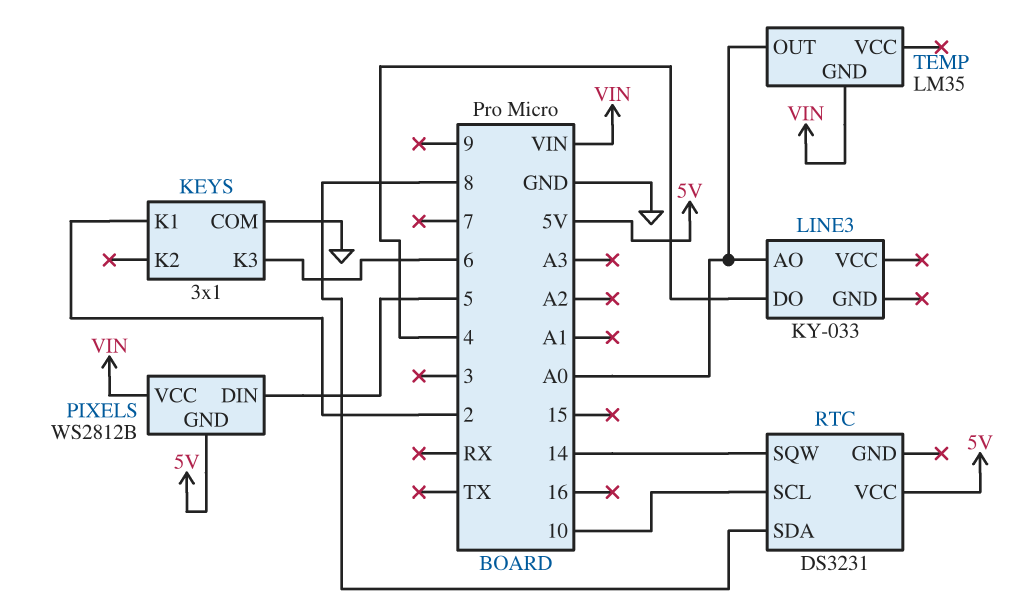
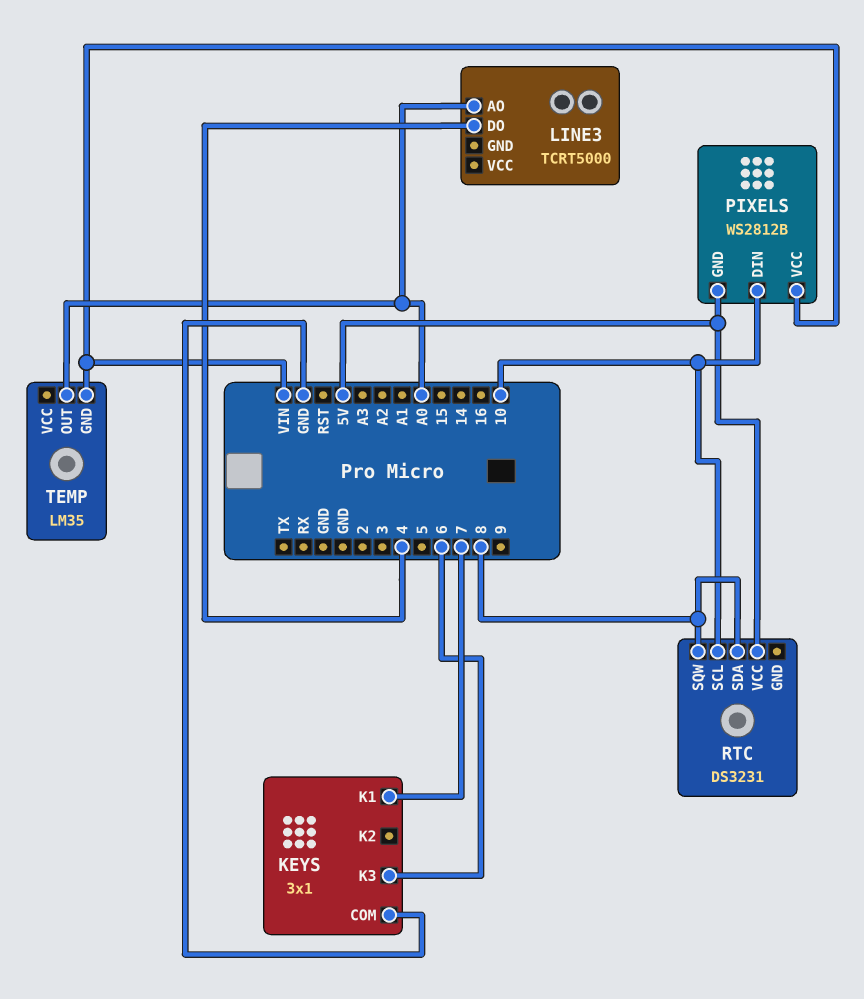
KEYS pin K1: 2 -> 7
LINE3: KY-033 -> TCRT5000
PIXELS pin DIN: 5 -> 10
RTC pin SQW: 14 -> 8

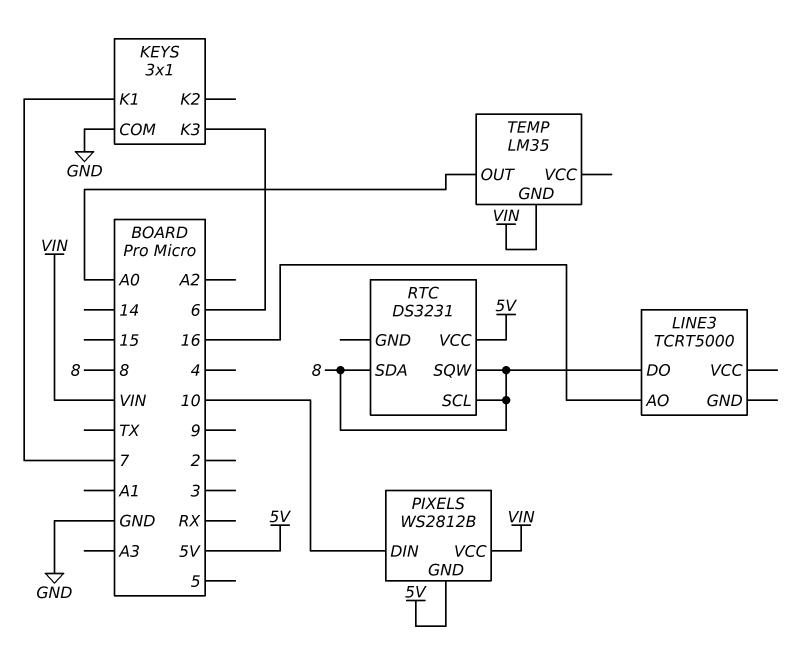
LINE3 pin AO: A0 -> 16
LINE3 pin DO: 4 -> 8
RTC pin SCL: 10 -> 8

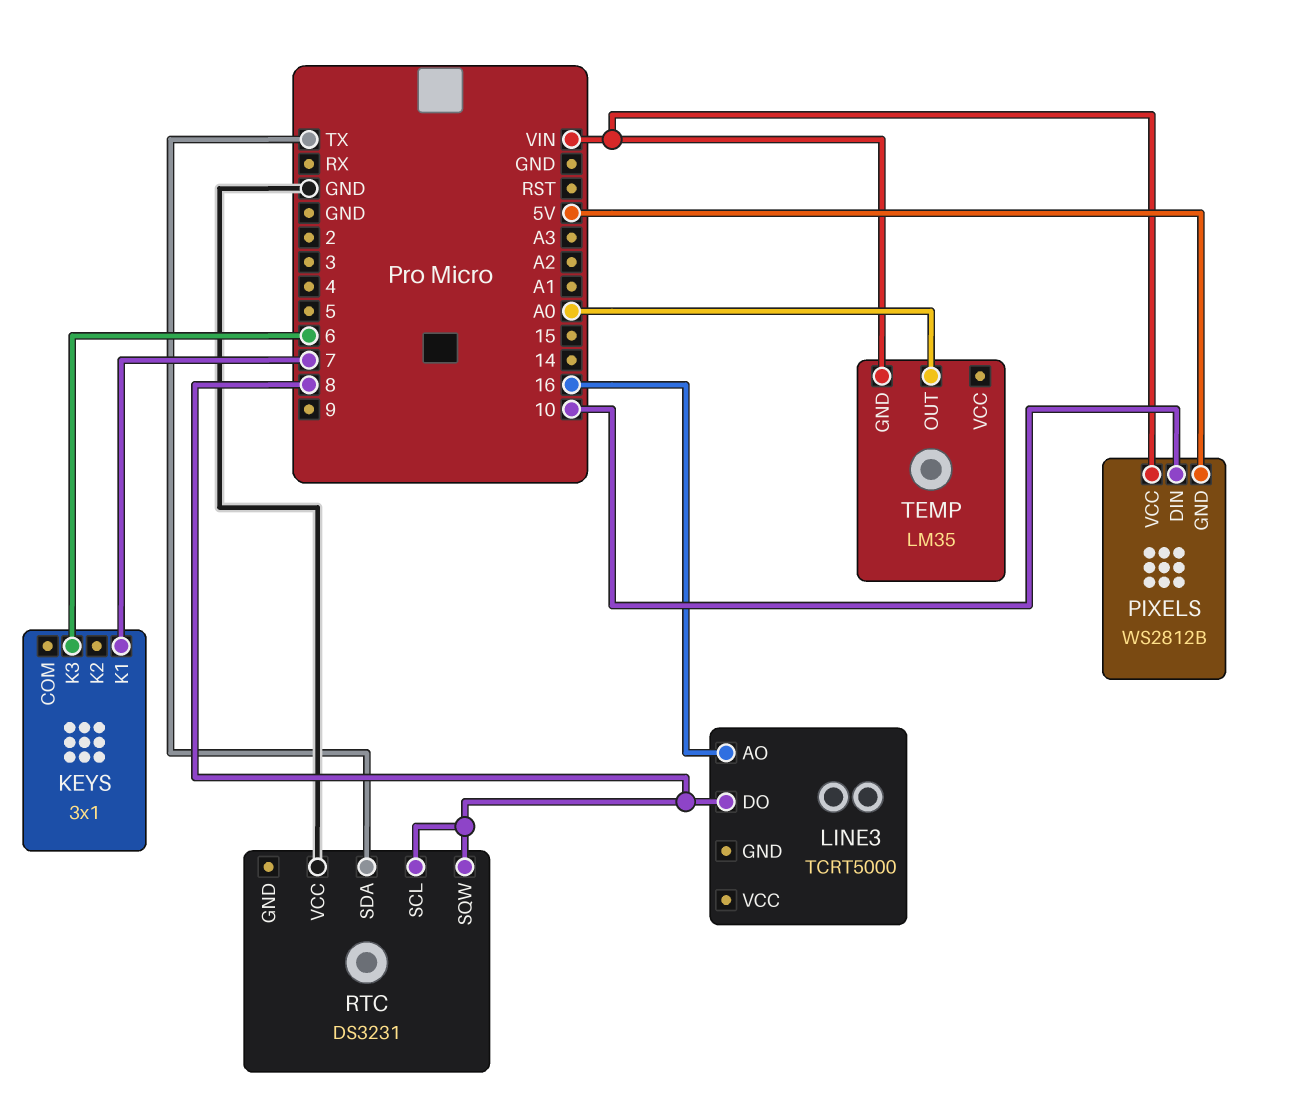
KEYS pin COM: GND -> none
RTC pin SDA: 8 -> TX
RTC pin VCC: 5V -> GND

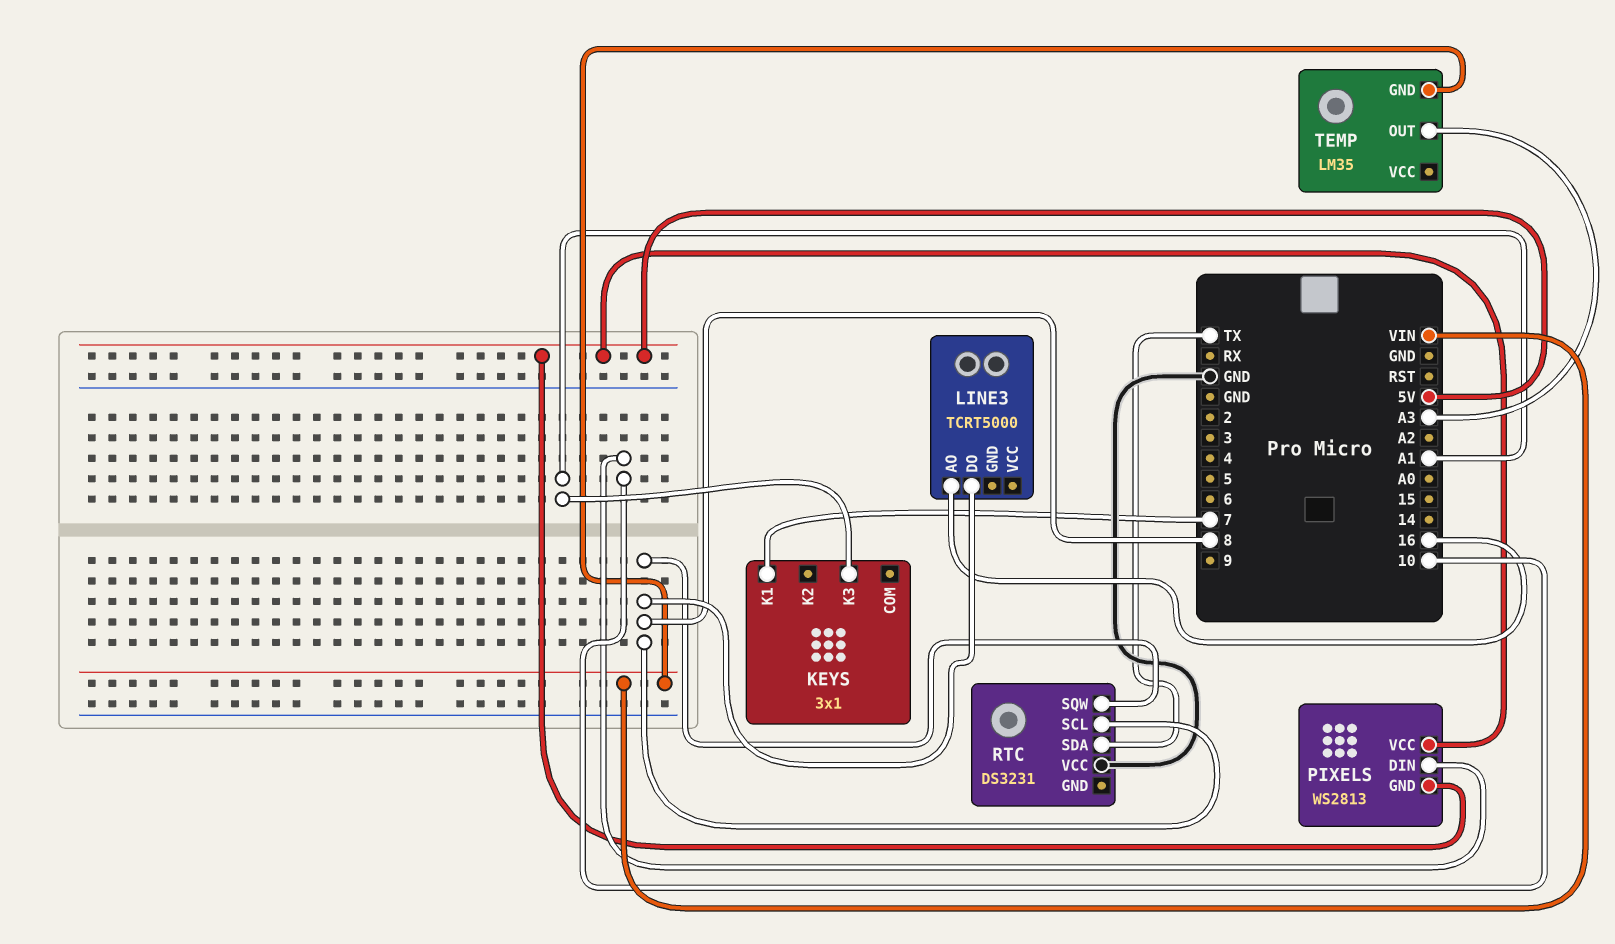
KEYS pin K3: 6 -> A1
PIXELS: WS2812B -> WS2813
PIXELS pin VCC: VIN -> 5V
TEMP pin OUT: A0 -> A3

